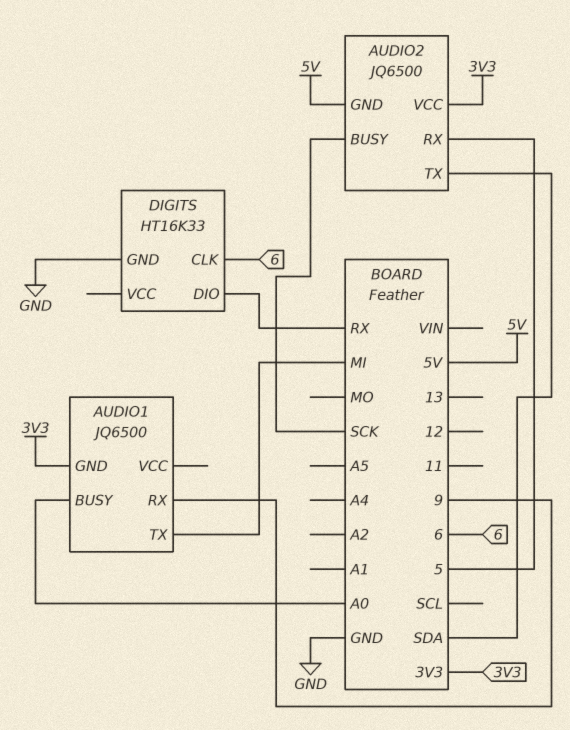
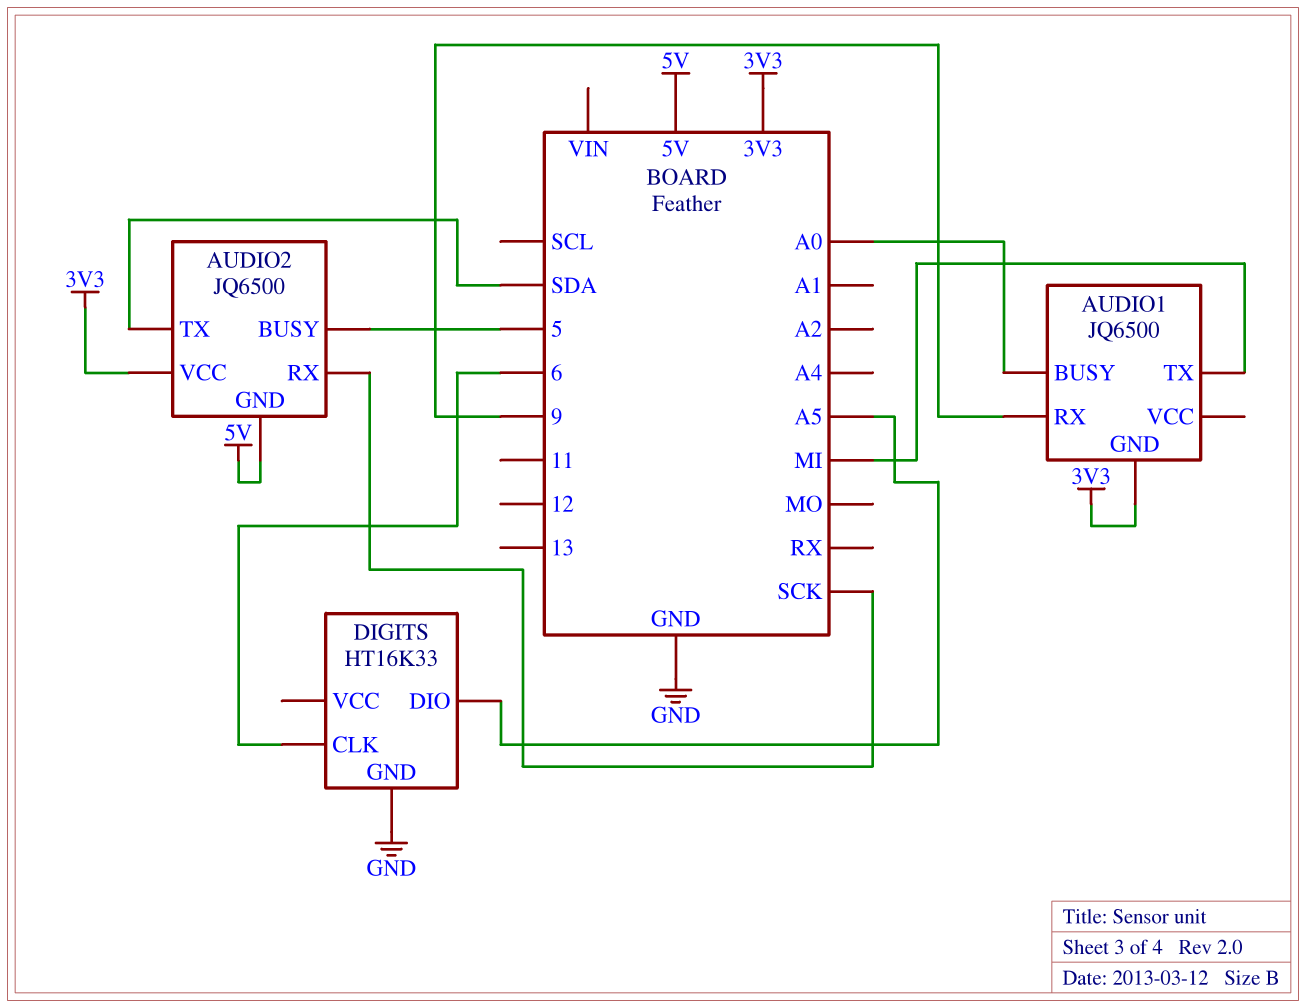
AUDIO2 pin BUSY: SCK -> 5
AUDIO2 pin RX: 5 -> SCK
DIGITS pin DIO: RX -> A5

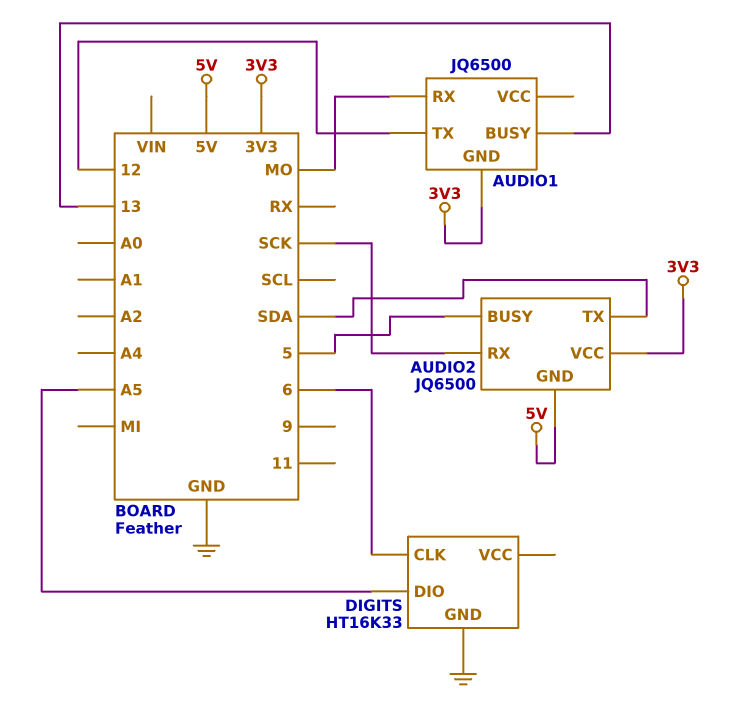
AUDIO1 pin BUSY: A0 -> 13
AUDIO1 pin RX: 9 -> MO
AUDIO1 pin TX: MI -> 12

